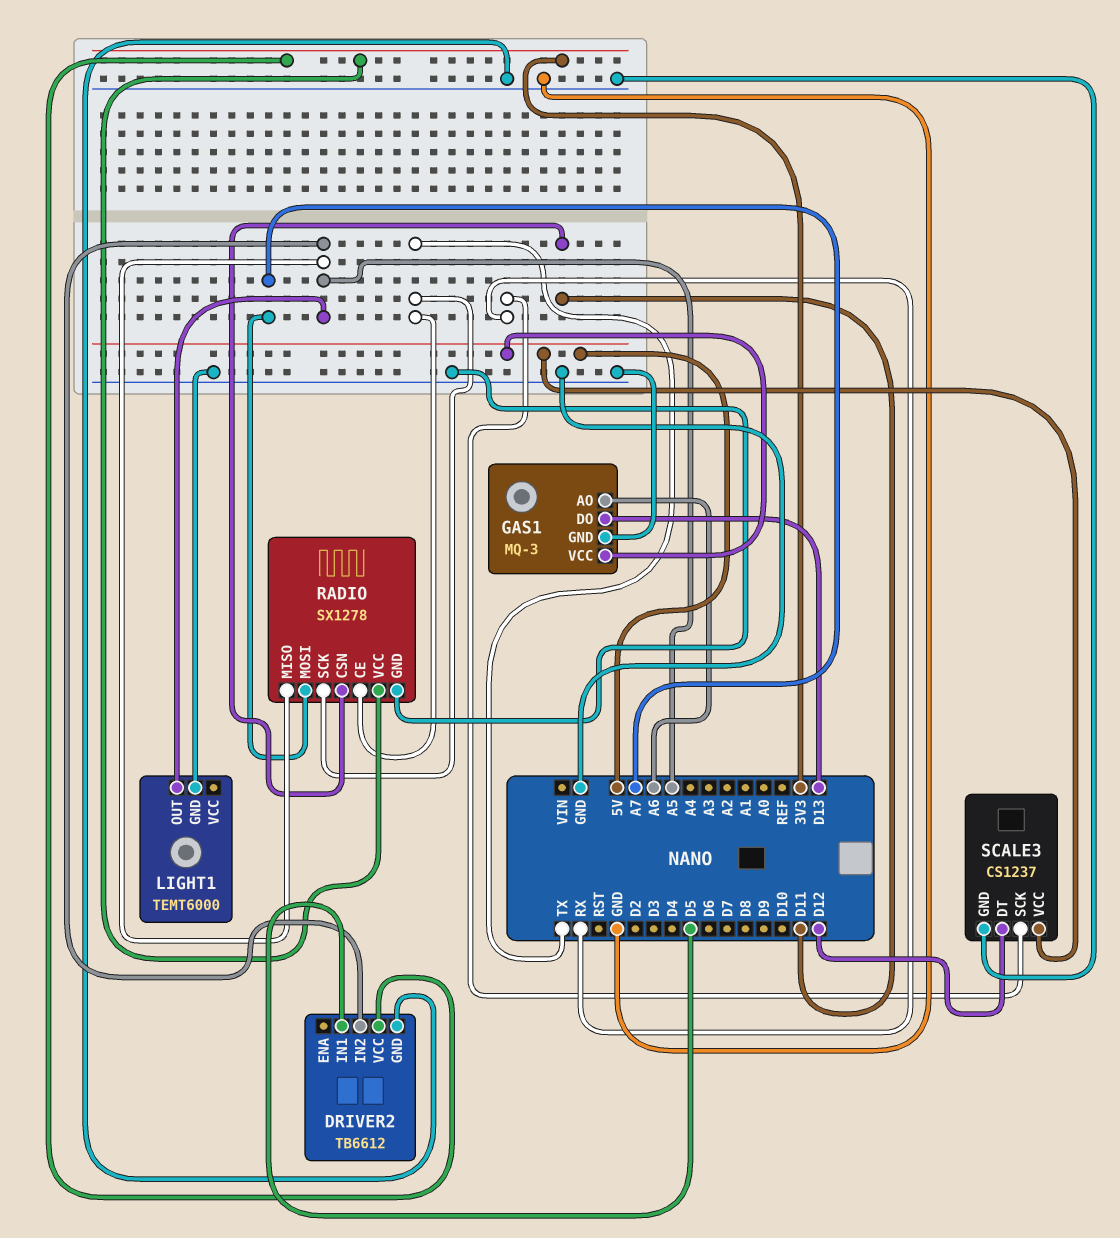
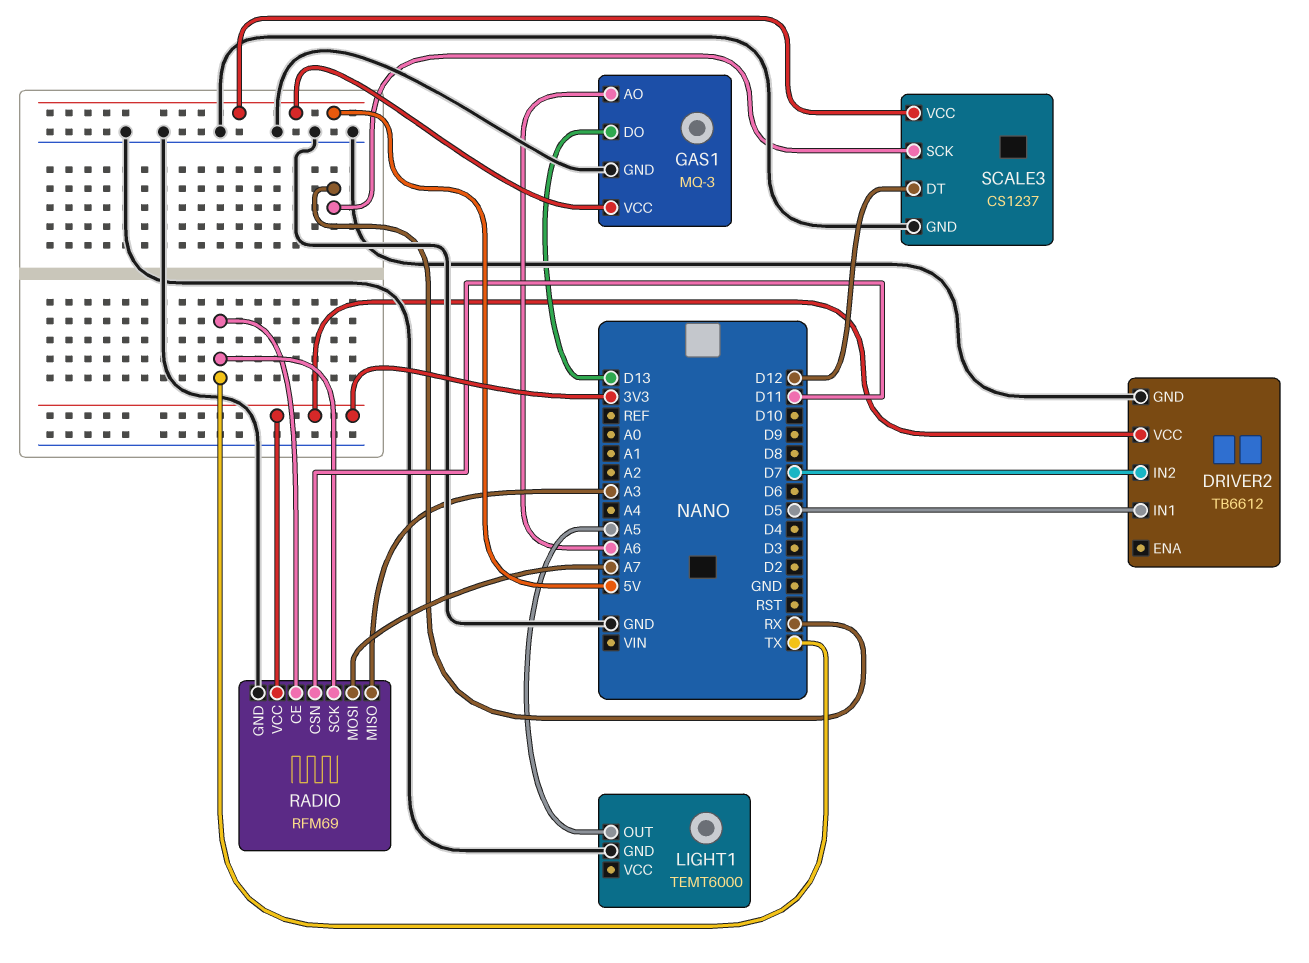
DRIVER2 pin IN2: A5 -> D7
RADIO: SX1278 -> RFM69
RADIO pin MISO: A5 -> A3

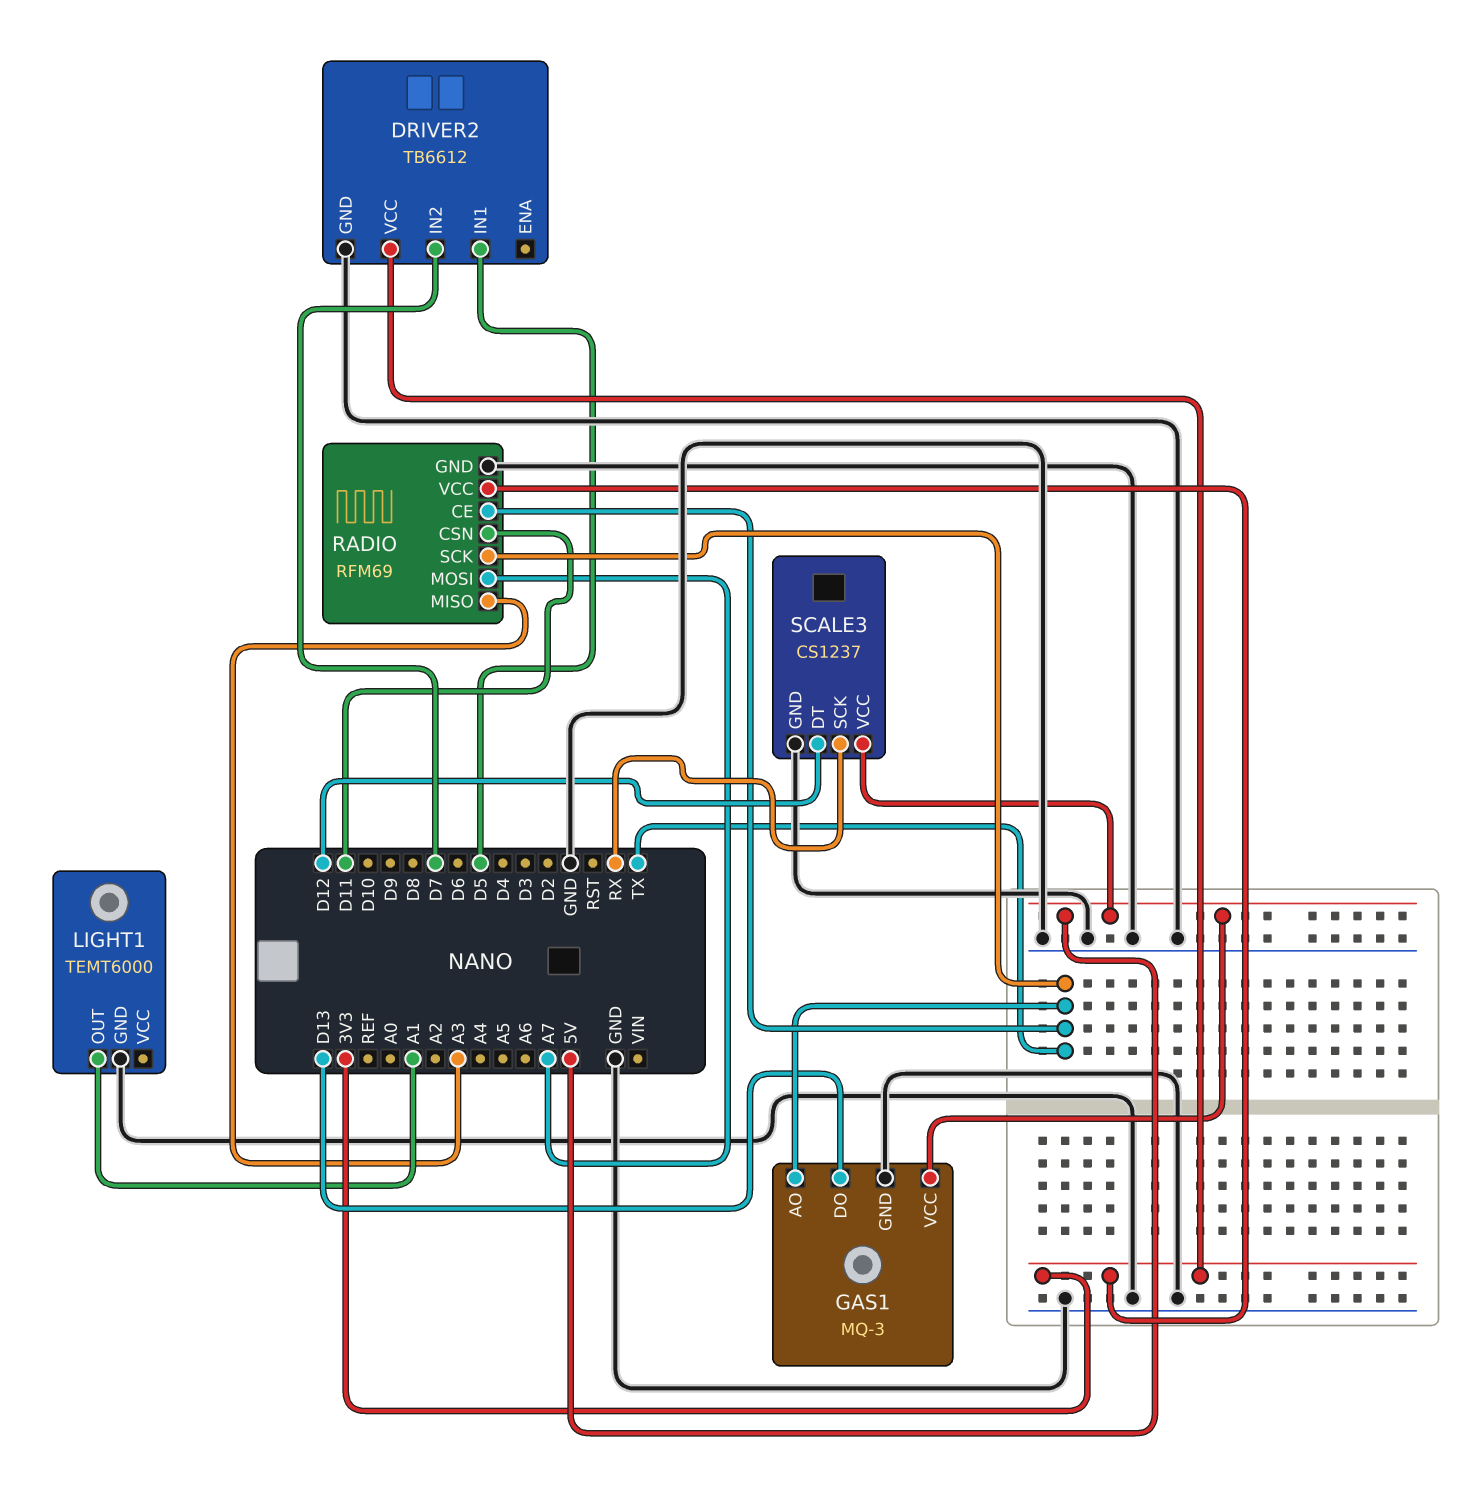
GAS1 pin AO: A6 -> TX
LIGHT1 pin OUT: A5 -> A1

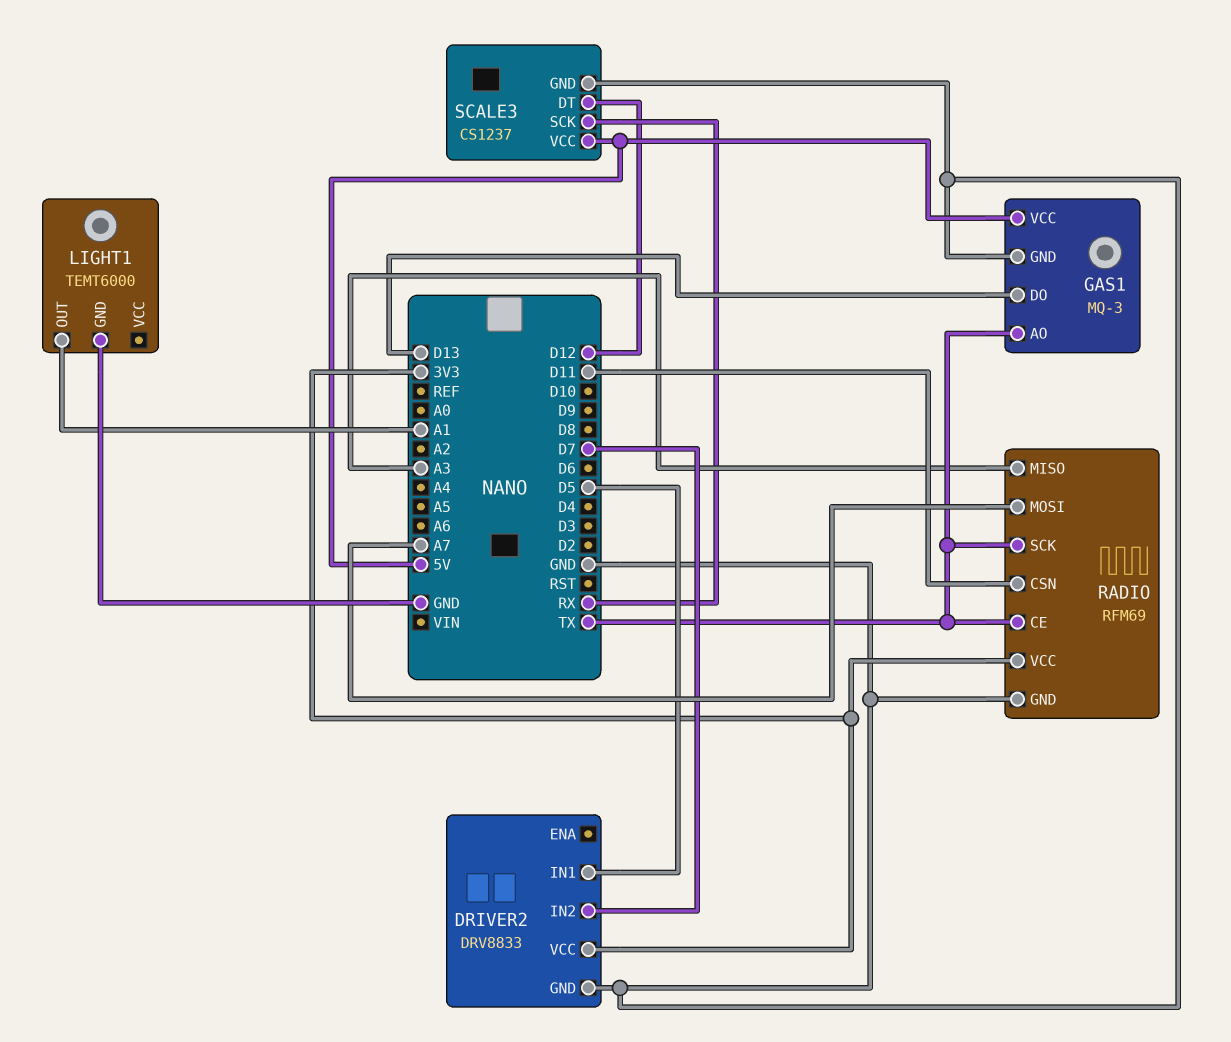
DRIVER2: TB6612 -> DRV8833

